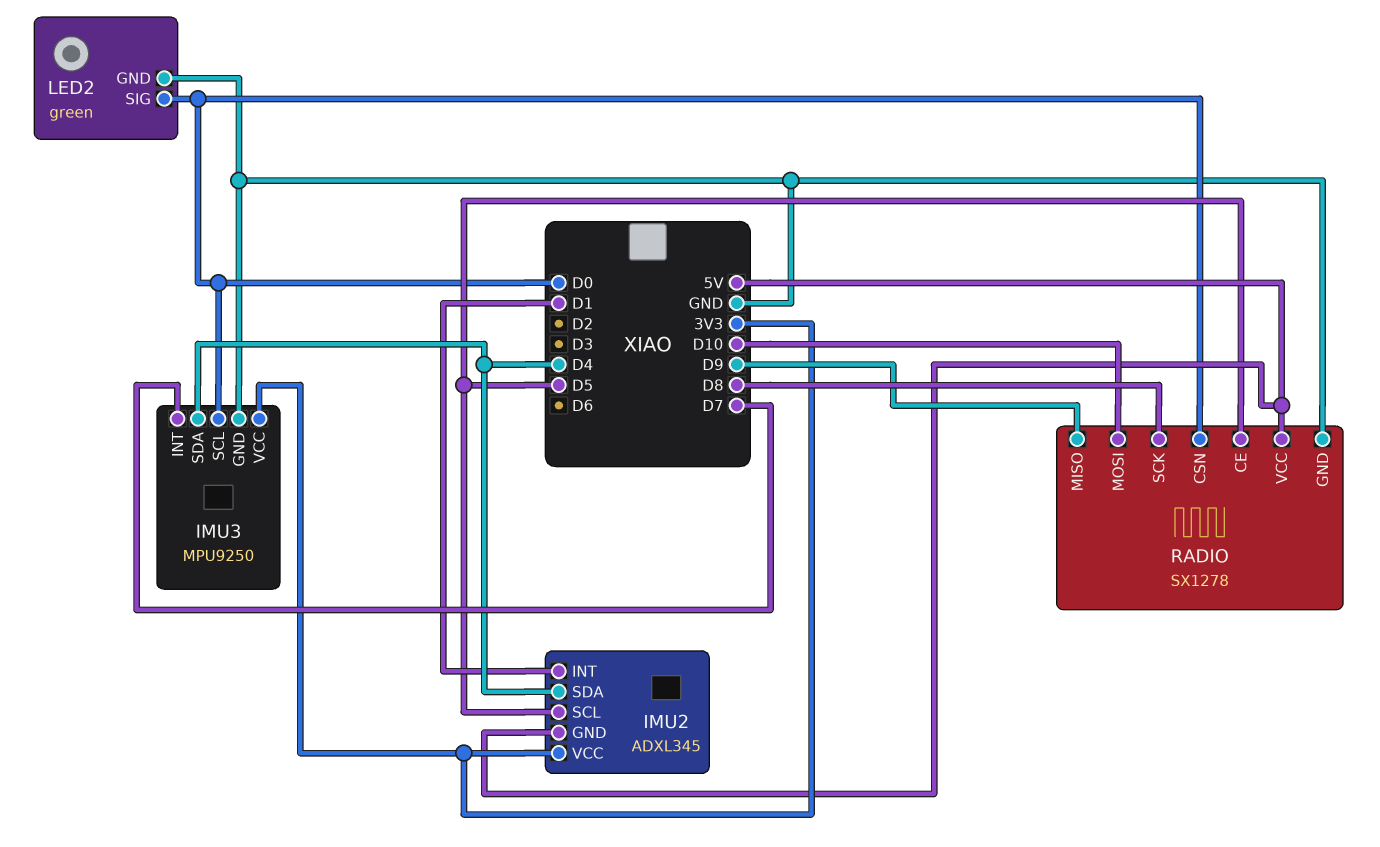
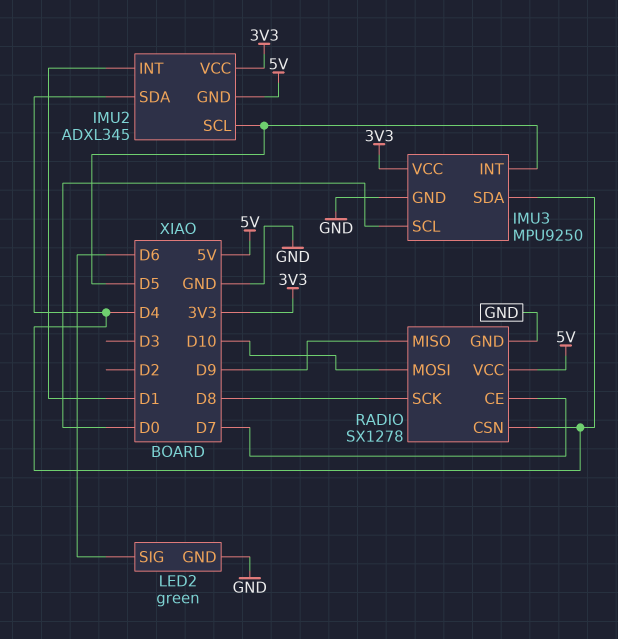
IMU3 pin INT: D7 -> D5
LED2 pin SIG: D0 -> D6
RADIO pin CE: D5 -> D7
RADIO pin CSN: D0 -> D4

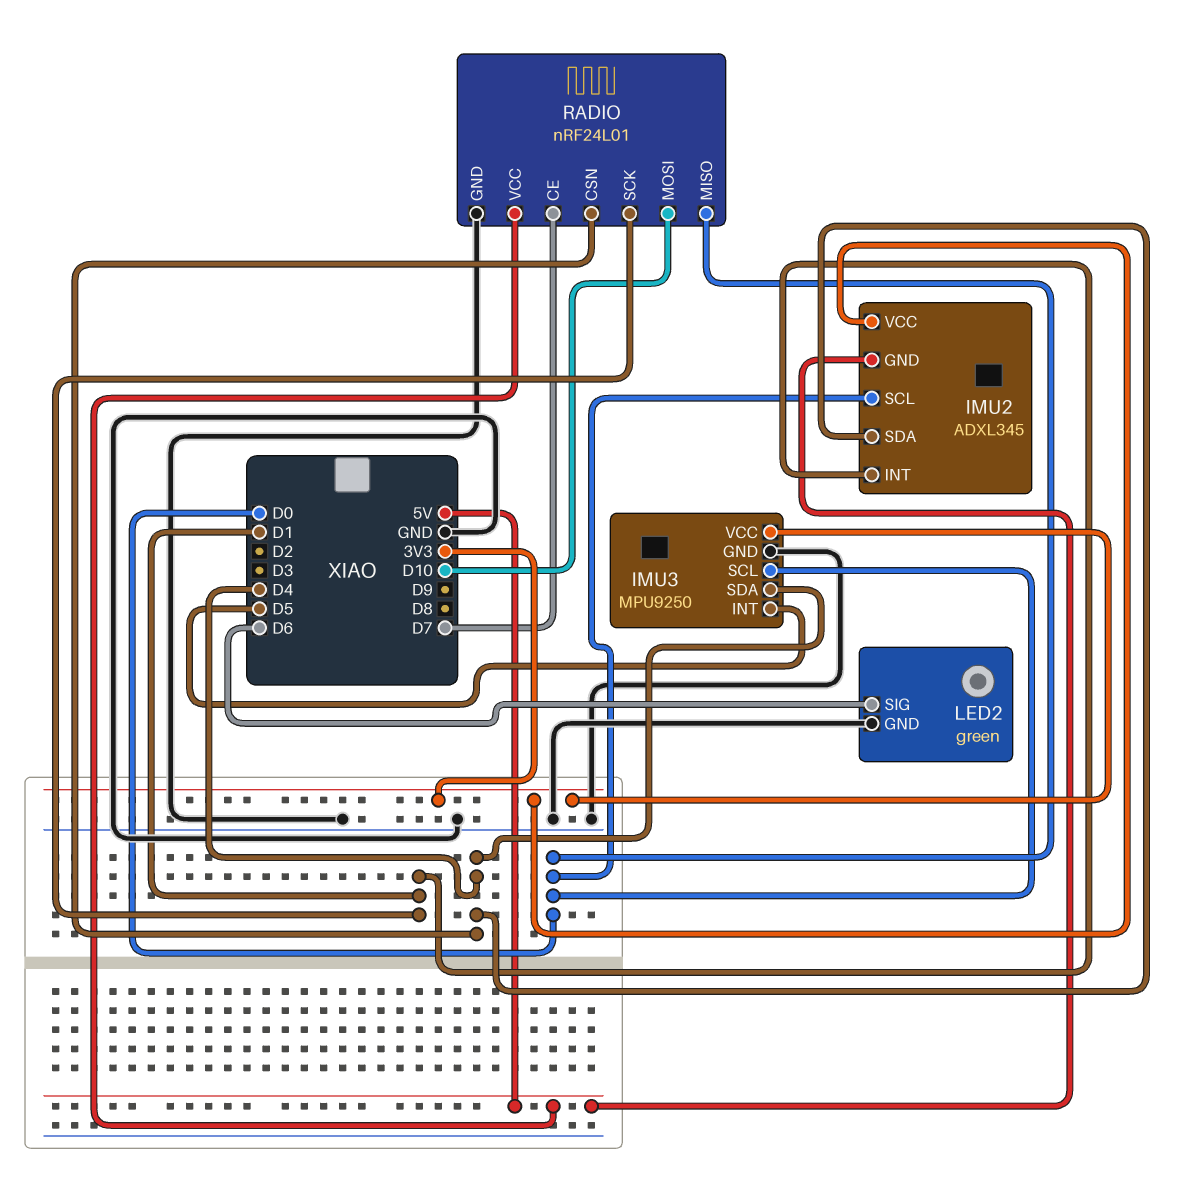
IMU2 pin SCL: D5 -> D0
RADIO: SX1278 -> nRF24L01
RADIO pin MISO: D9 -> D0
RADIO pin SCK: D8 -> D1

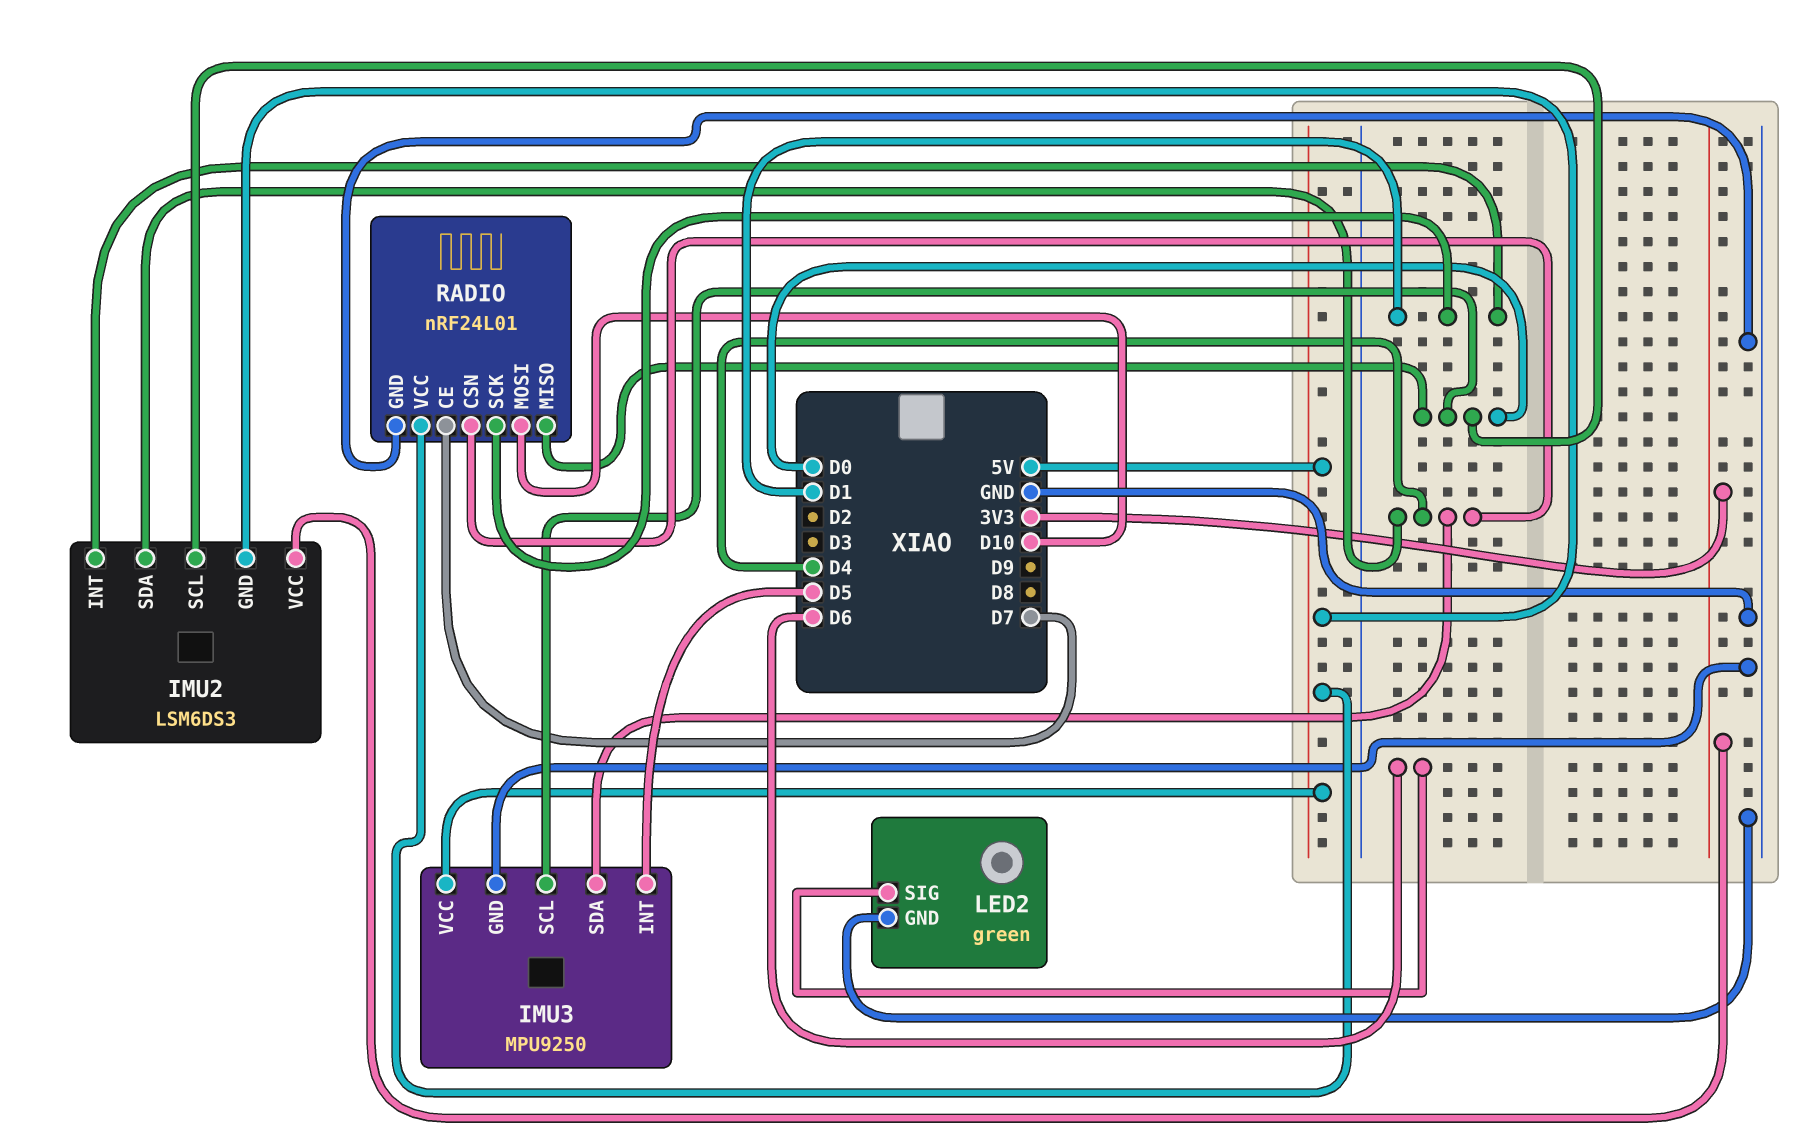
IMU2: ADXL345 -> LSM6DS3
IMU3 pin VCC: 3V3 -> 5V

